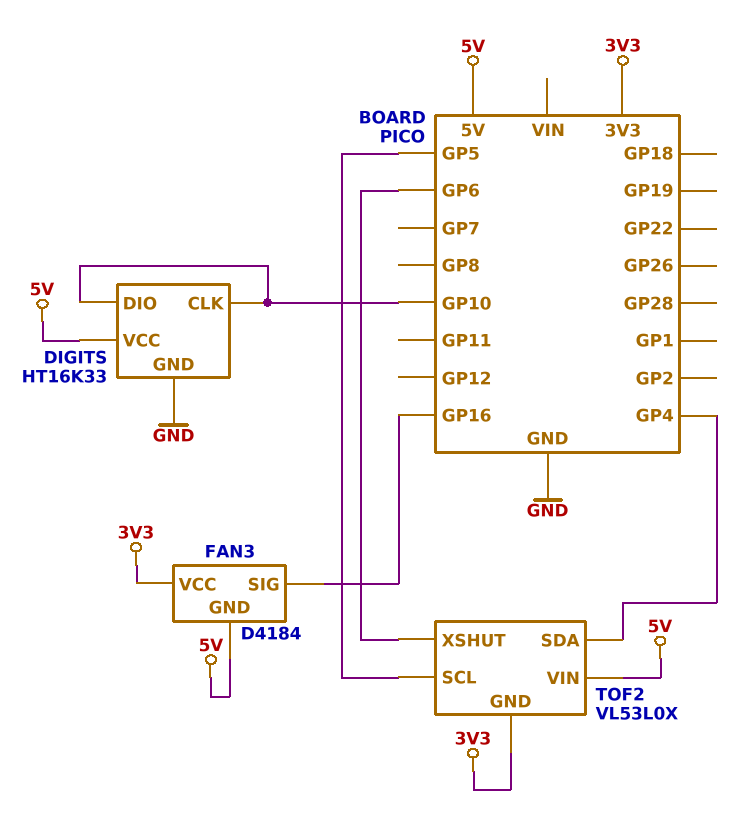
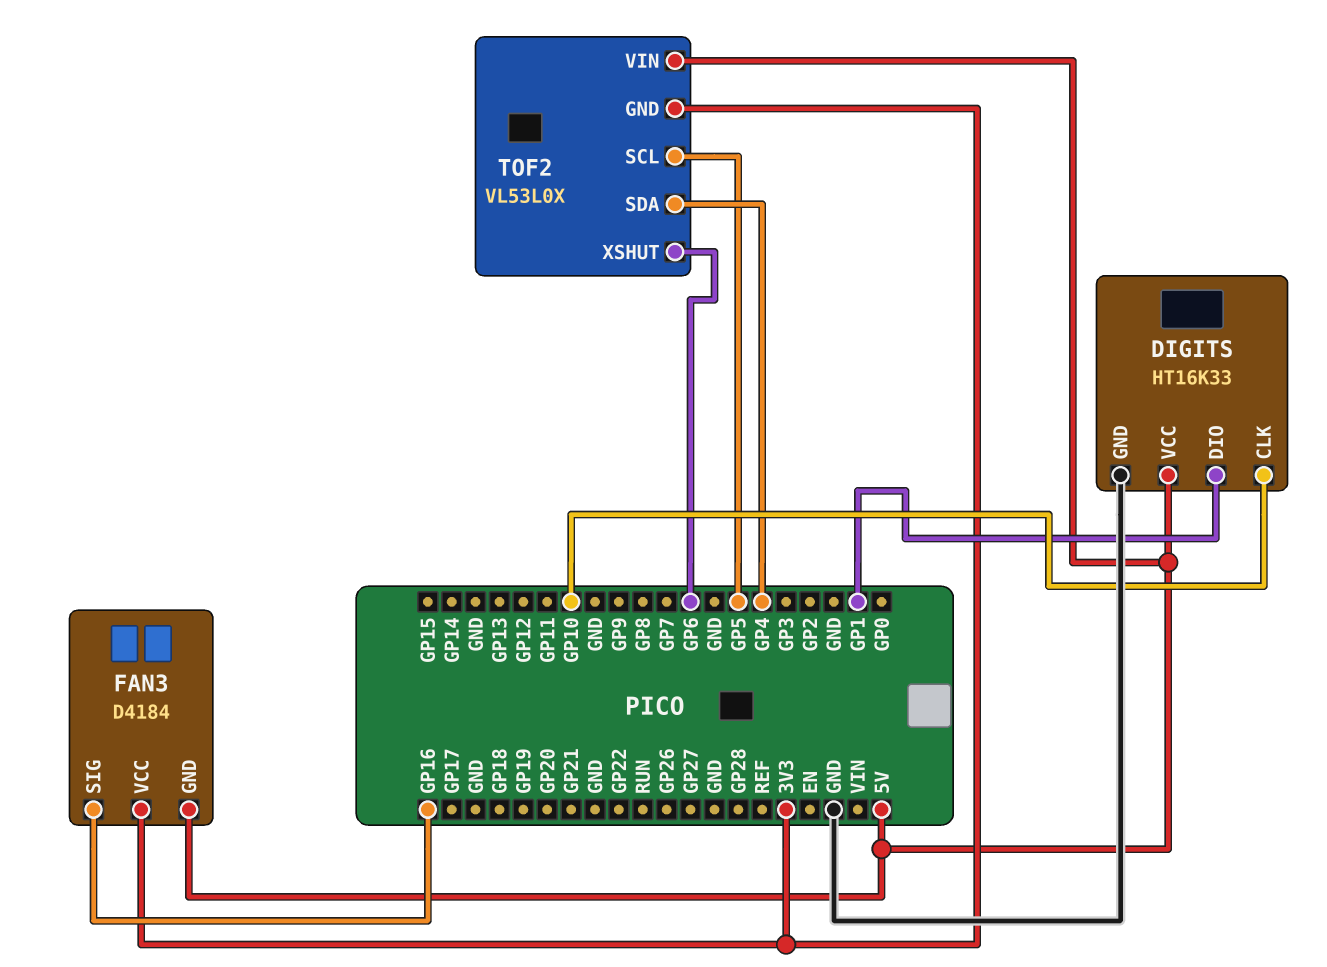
DIGITS pin DIO: GP10 -> GP1

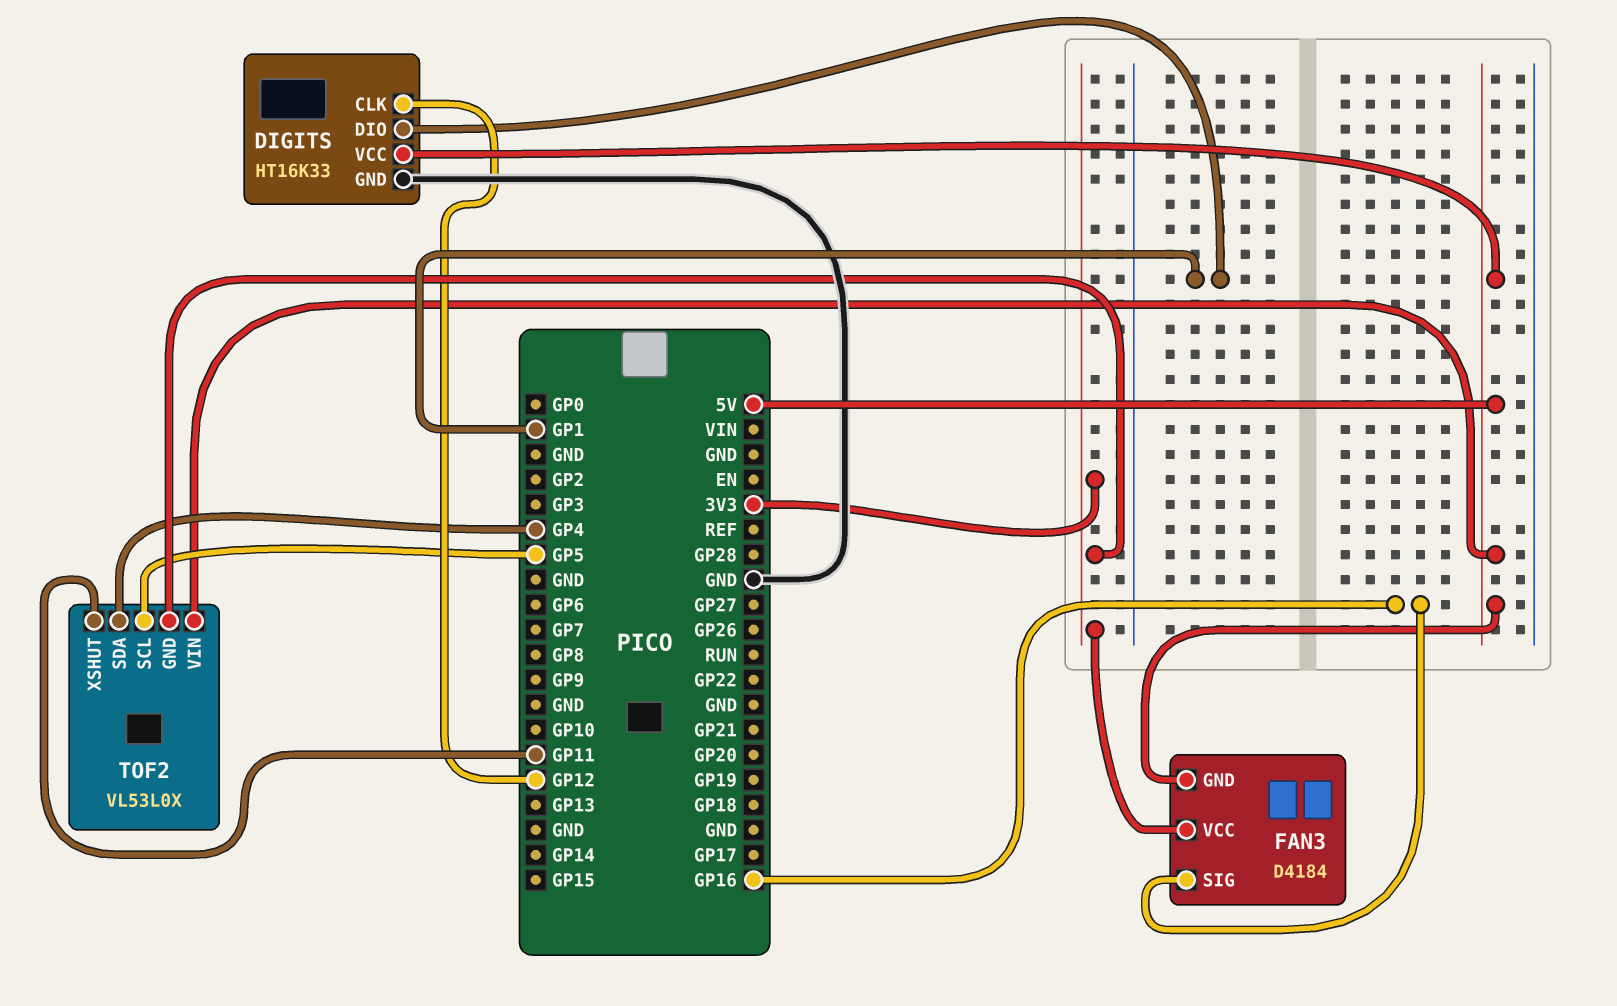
DIGITS pin CLK: GP10 -> GP12
TOF2 pin XSHUT: GP6 -> GP11

